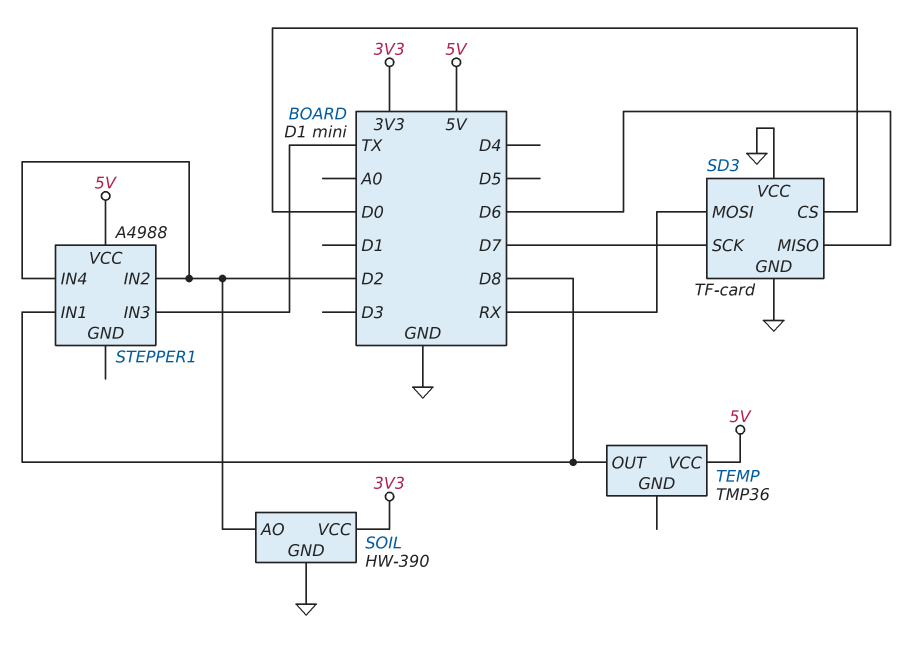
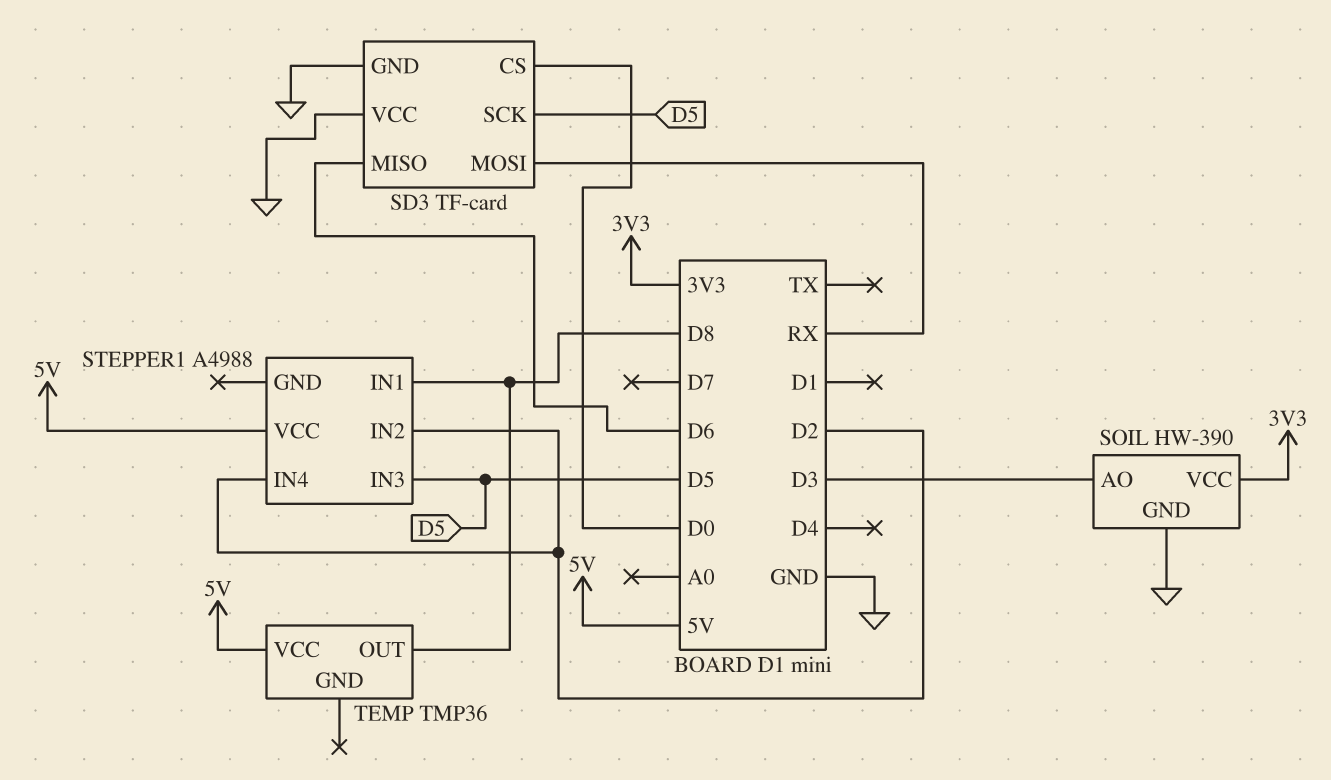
SD3 pin SCK: D7 -> D5
SOIL pin AO: D2 -> D3
STEPPER1 pin IN3: TX -> D5

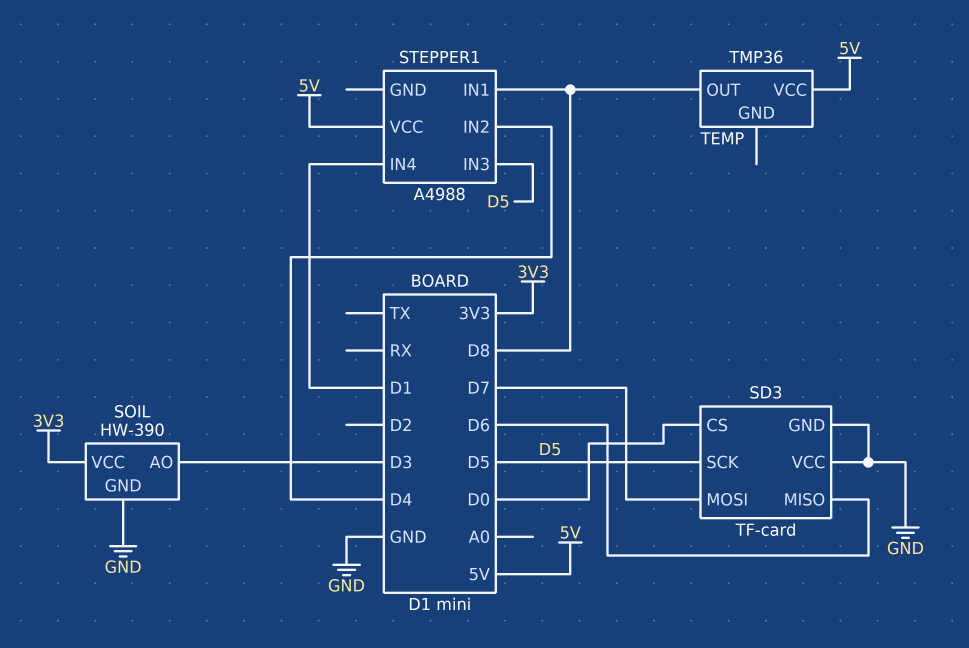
SD3 pin MOSI: RX -> D7
STEPPER1 pin IN2: D2 -> D4
STEPPER1 pin IN4: D2 -> D1

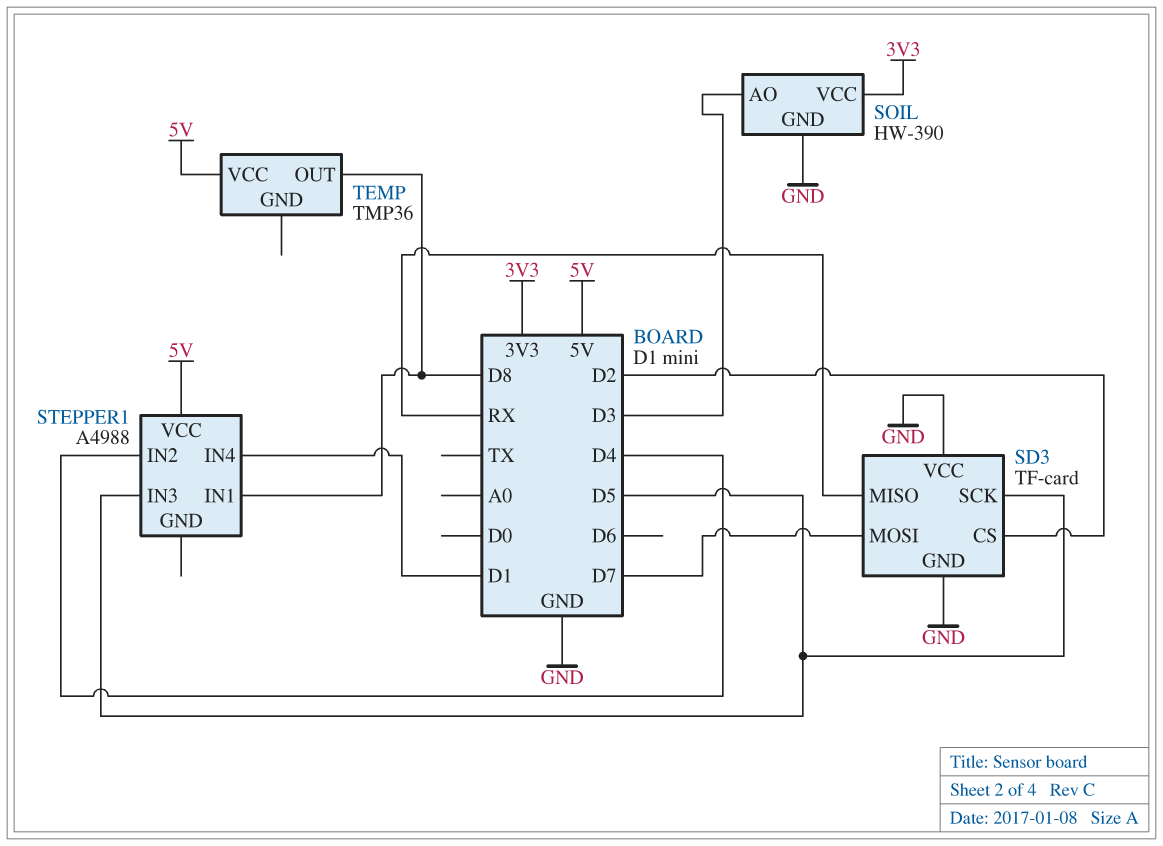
SD3 pin CS: D0 -> D2
SD3 pin MISO: D6 -> RX

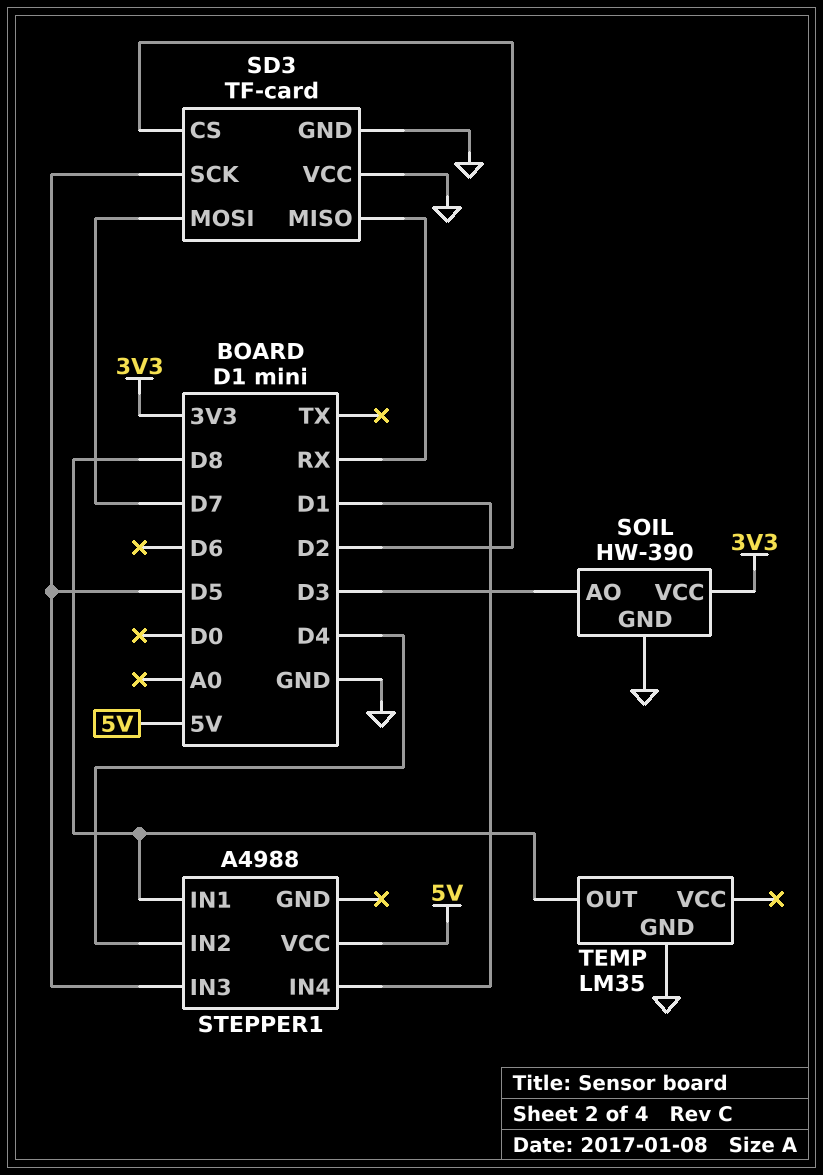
TEMP: TMP36 -> LM35
TEMP pin GND: none -> GND
TEMP pin VCC: 5V -> none

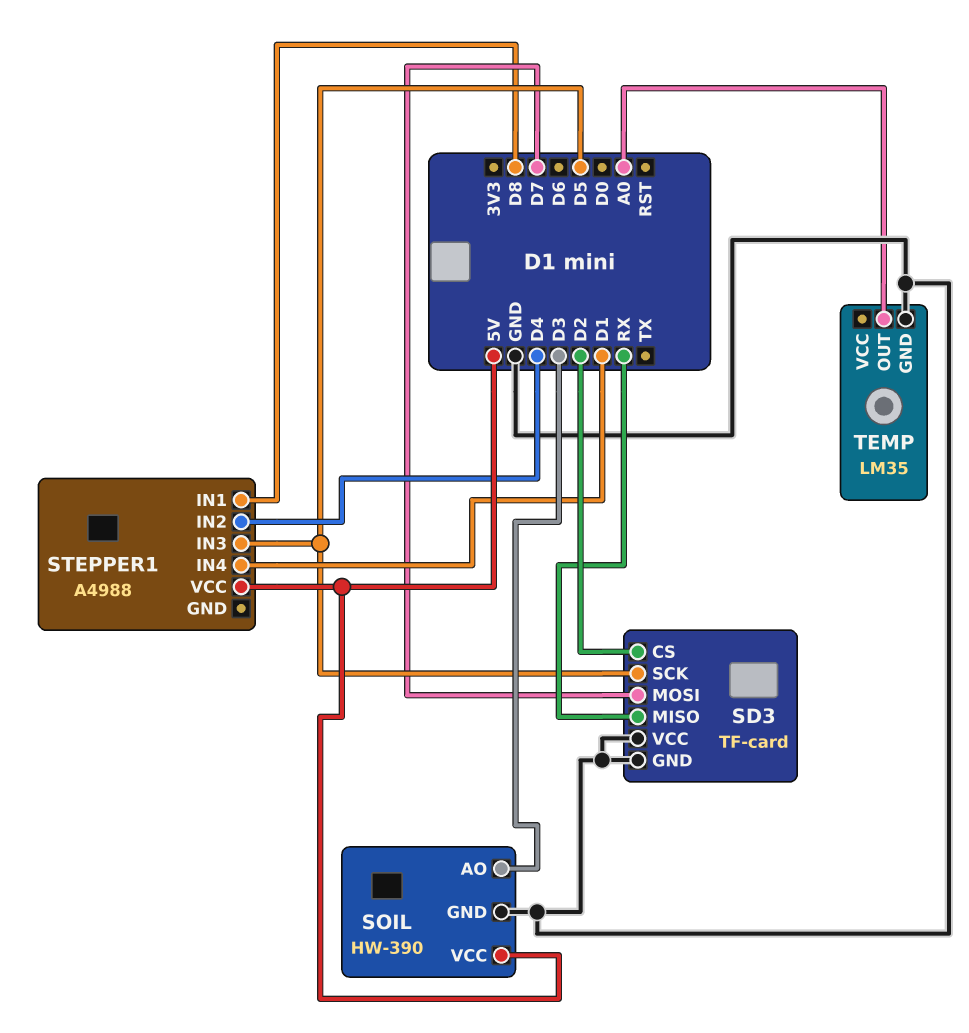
SOIL pin VCC: 3V3 -> 5V
TEMP pin OUT: D8 -> A0

